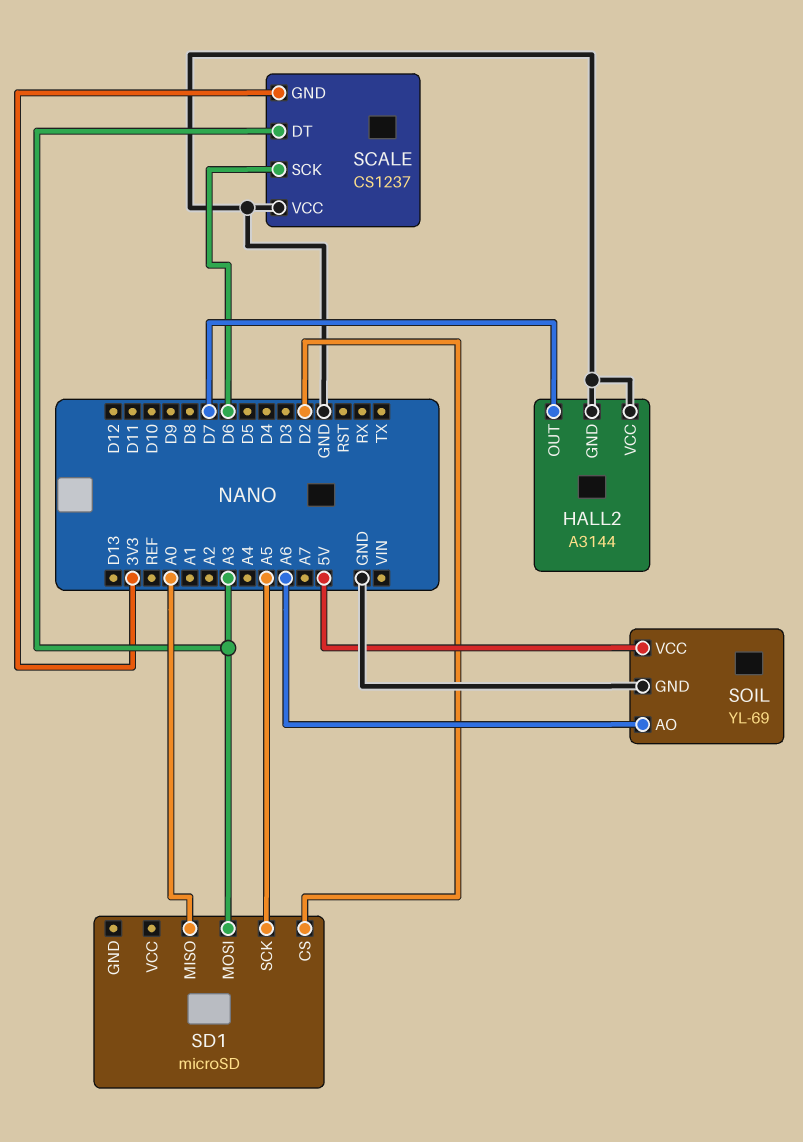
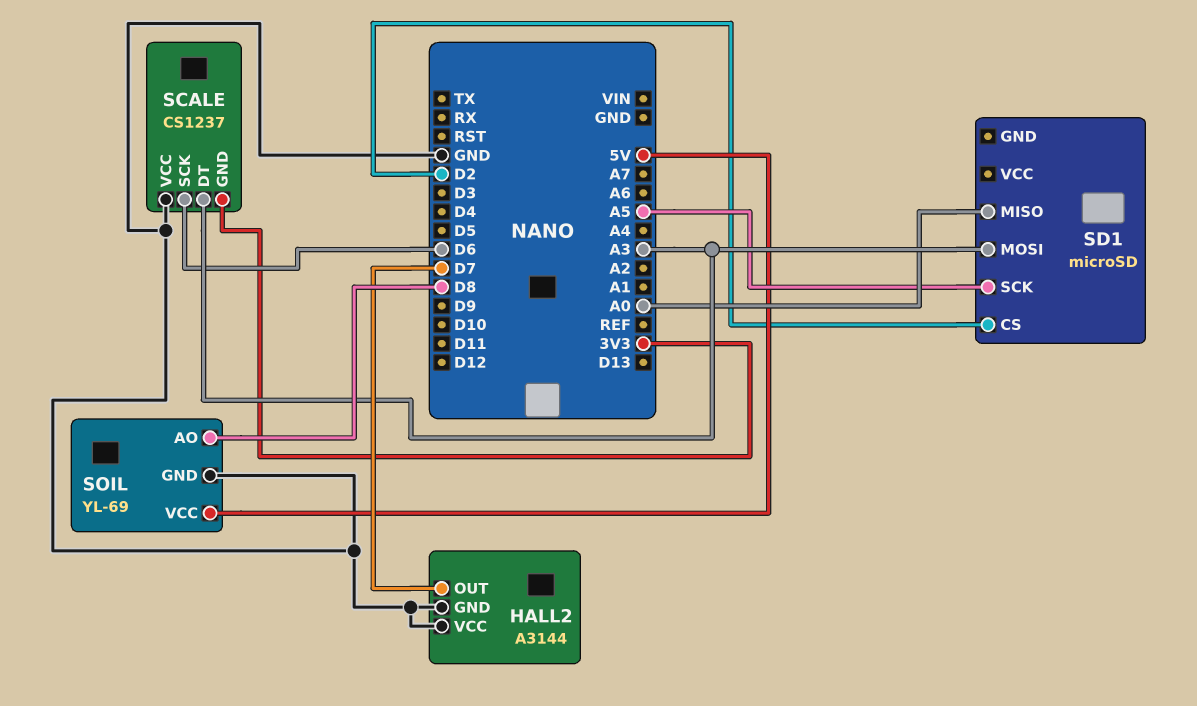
SOIL pin AO: A6 -> D8

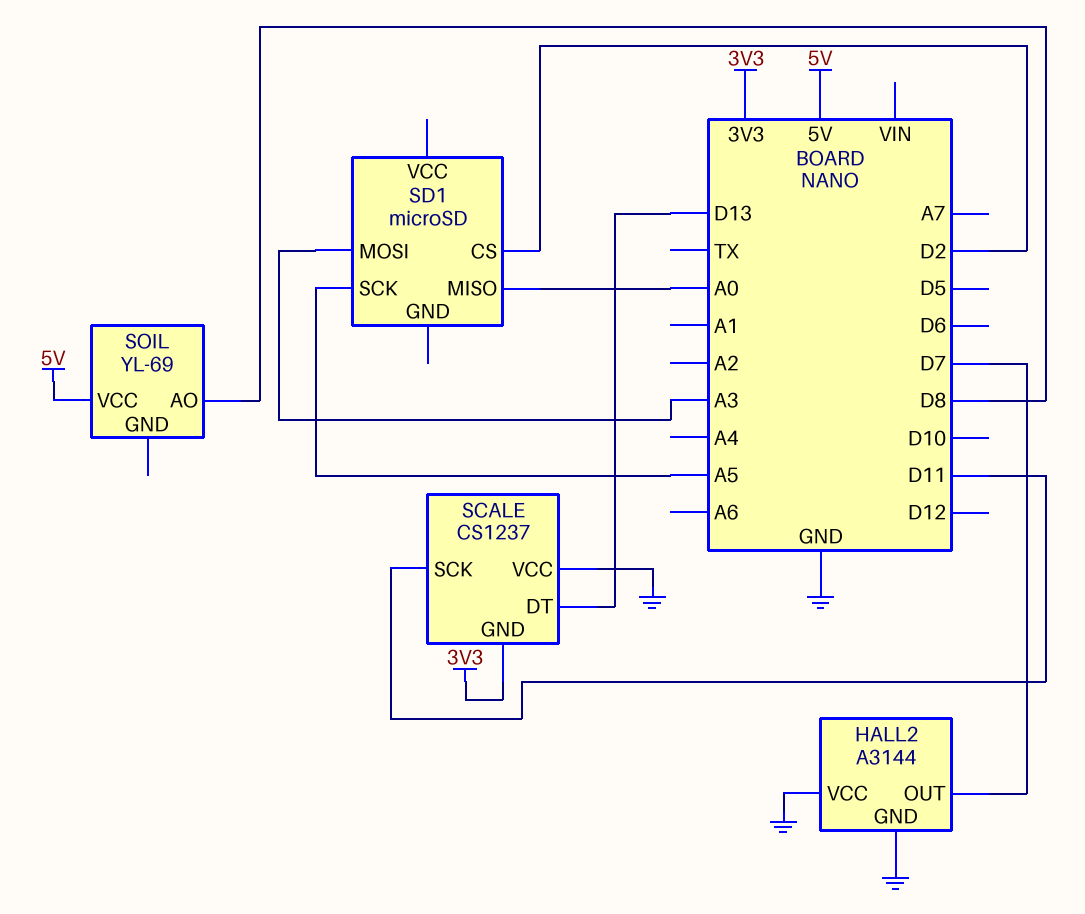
SCALE pin DT: A3 -> D13
SCALE pin SCK: D6 -> D11
SOIL pin GND: GND -> none

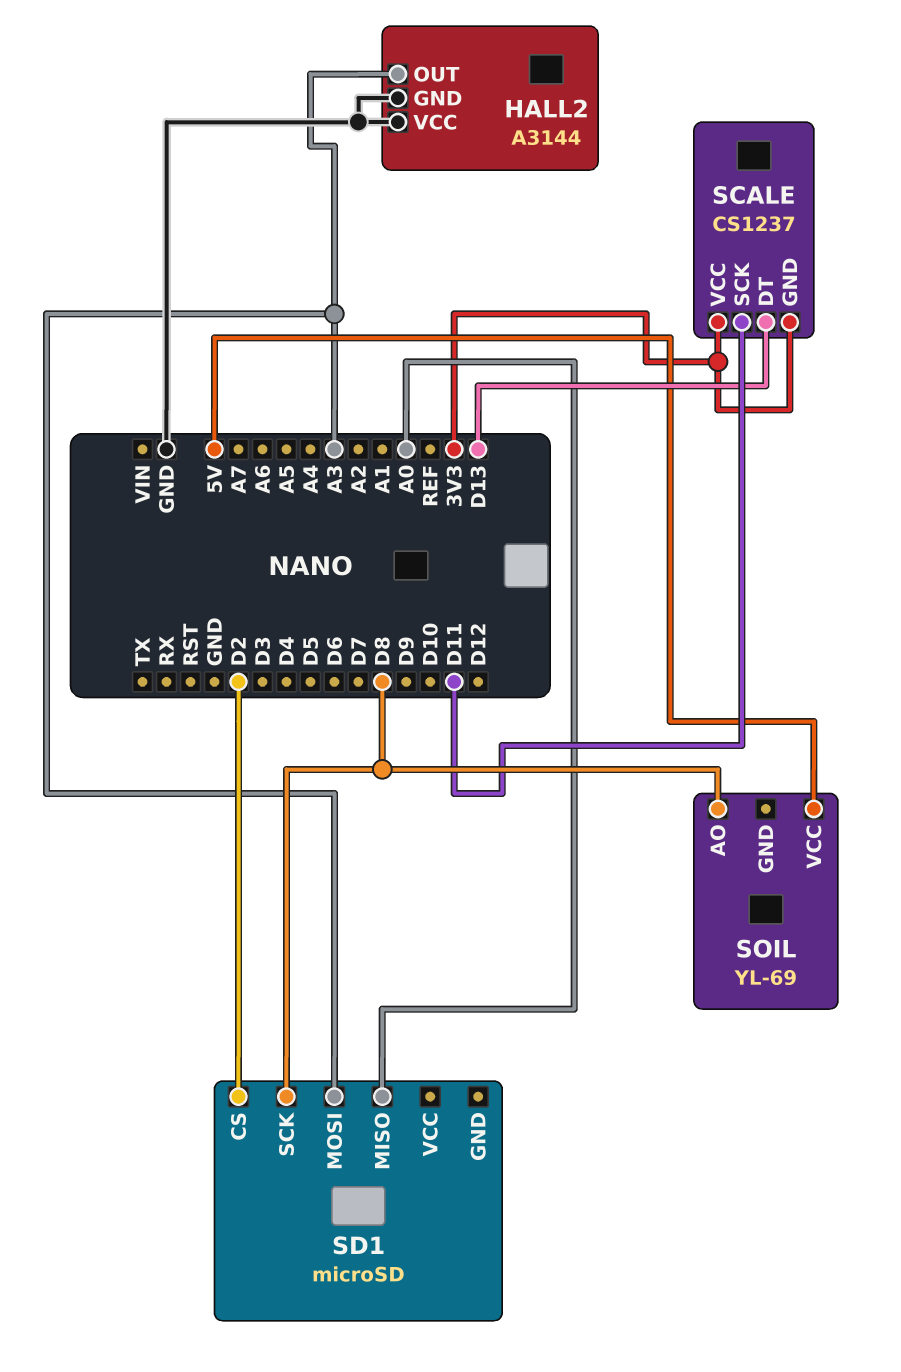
HALL2 pin OUT: D7 -> A3
SCALE pin VCC: GND -> 3V3
SD1 pin SCK: A5 -> D8

